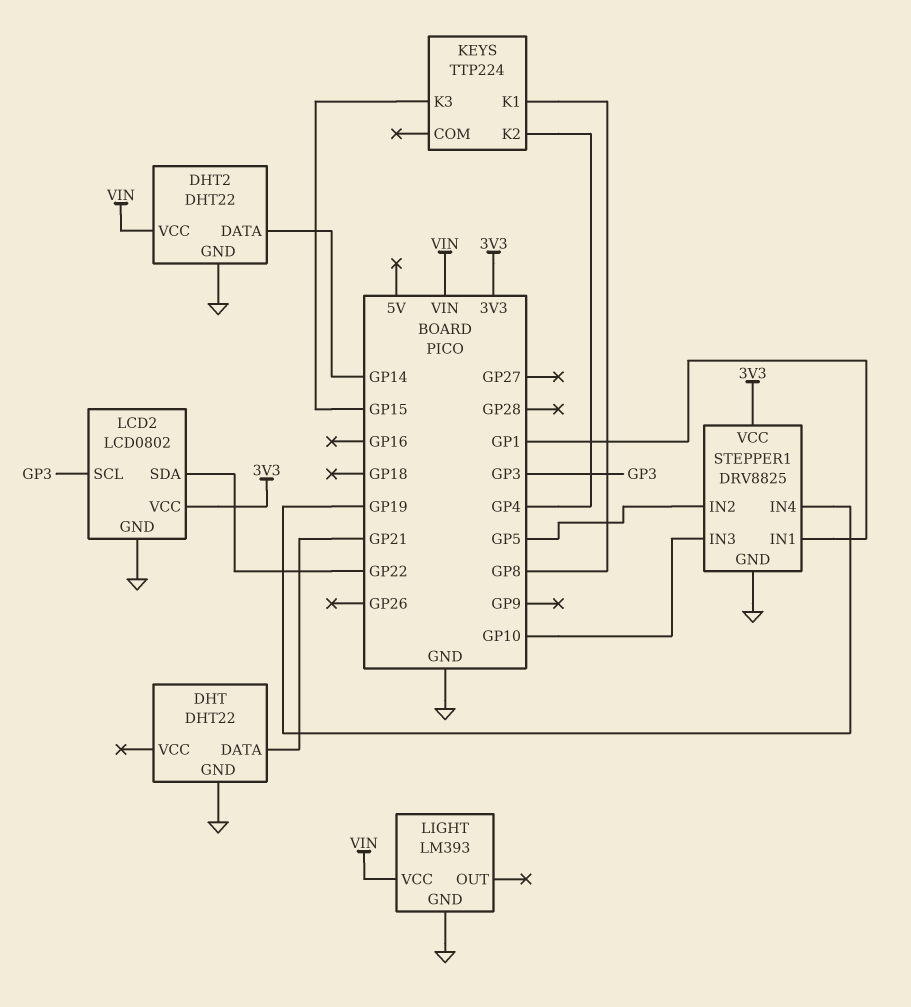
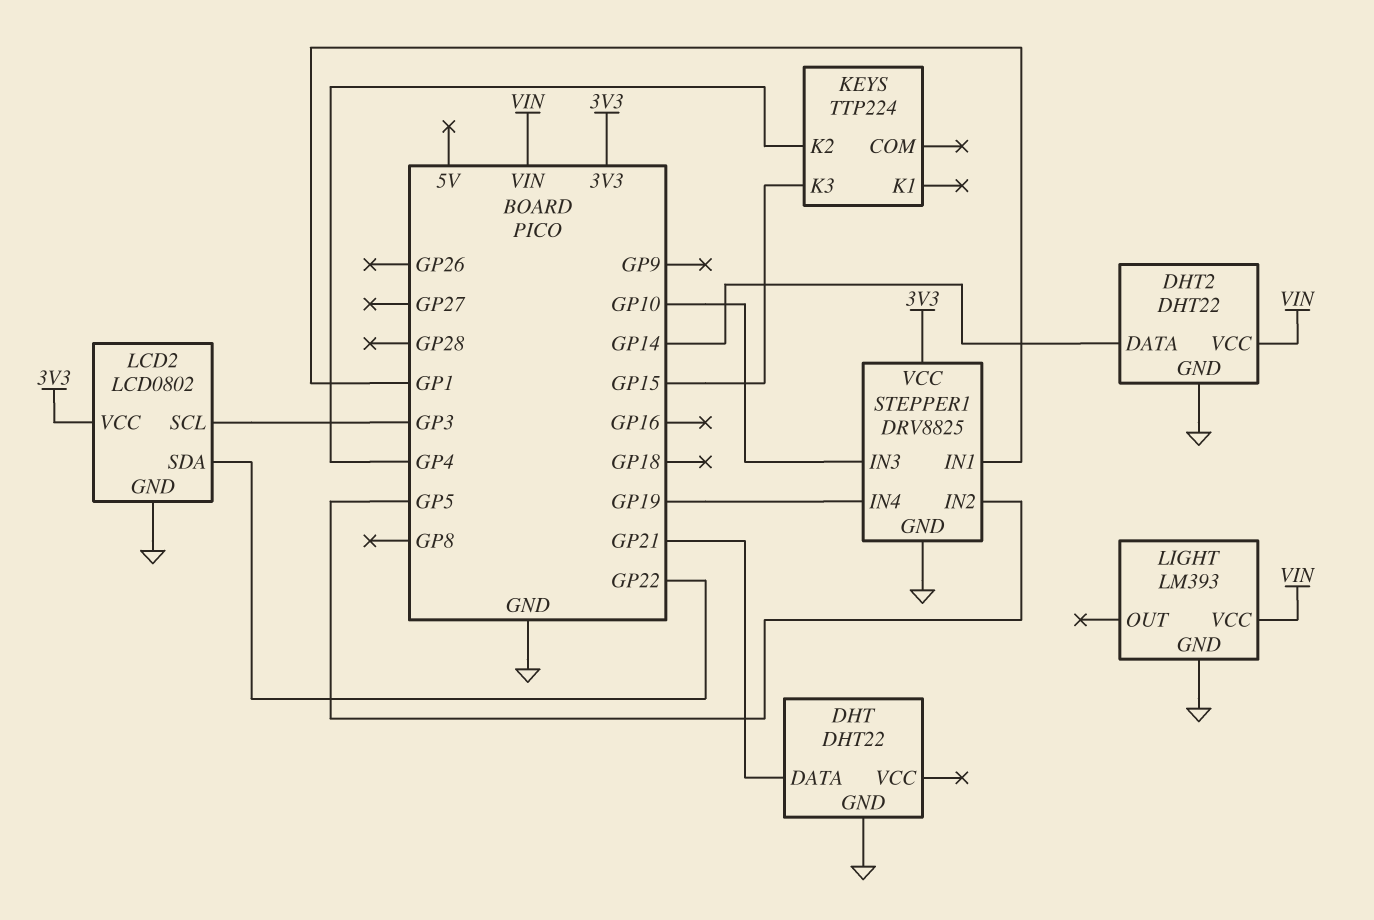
KEYS pin K1: GP8 -> none

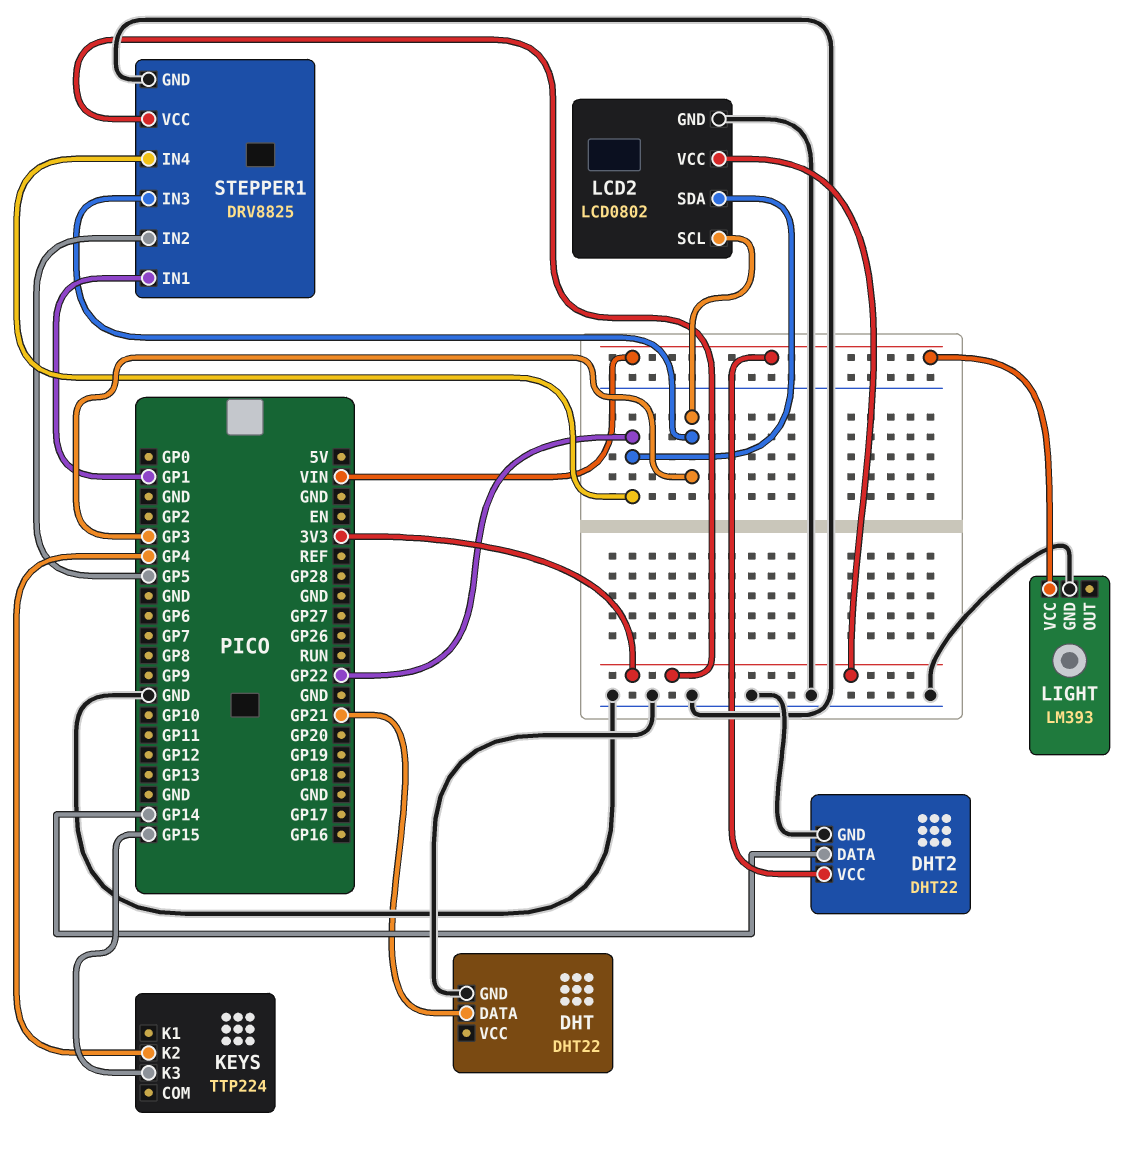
STEPPER1 pin IN3: GP10 -> GP3
STEPPER1 pin IN4: GP19 -> GP22

